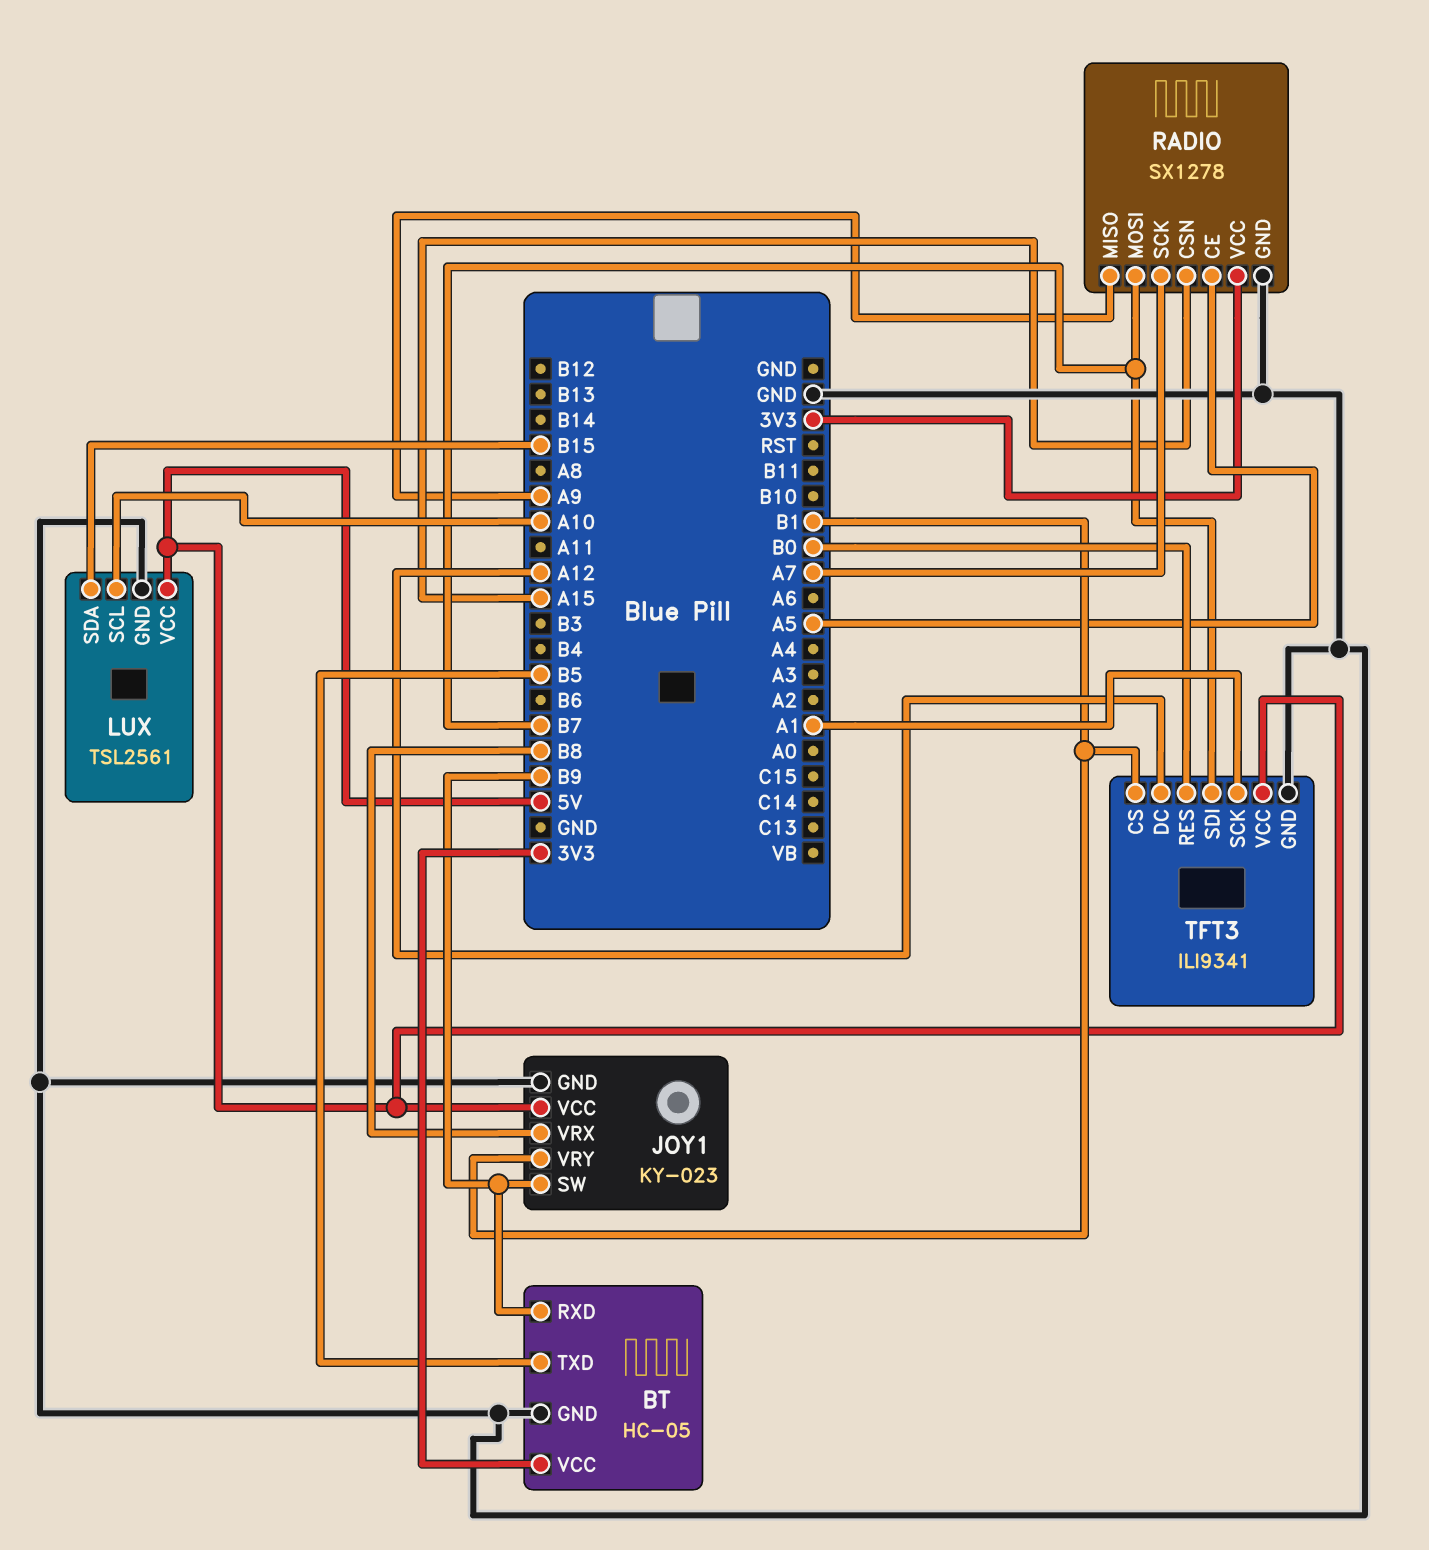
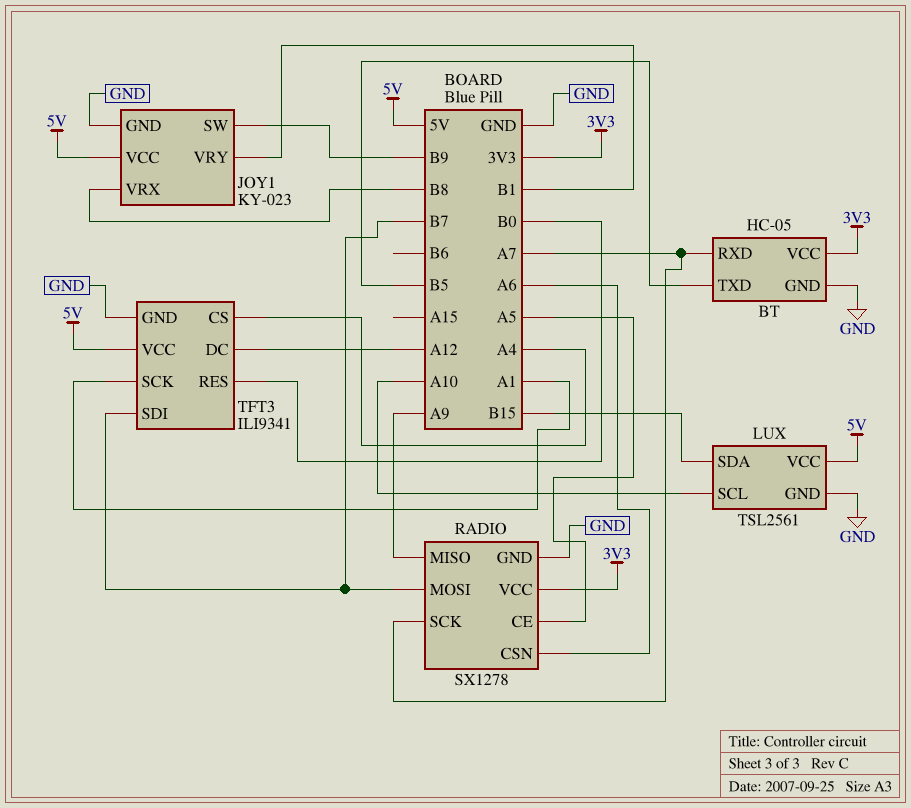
BT pin RXD: B9 -> A7
RADIO pin CSN: A15 -> A6
TFT3 pin CS: B1 -> A4

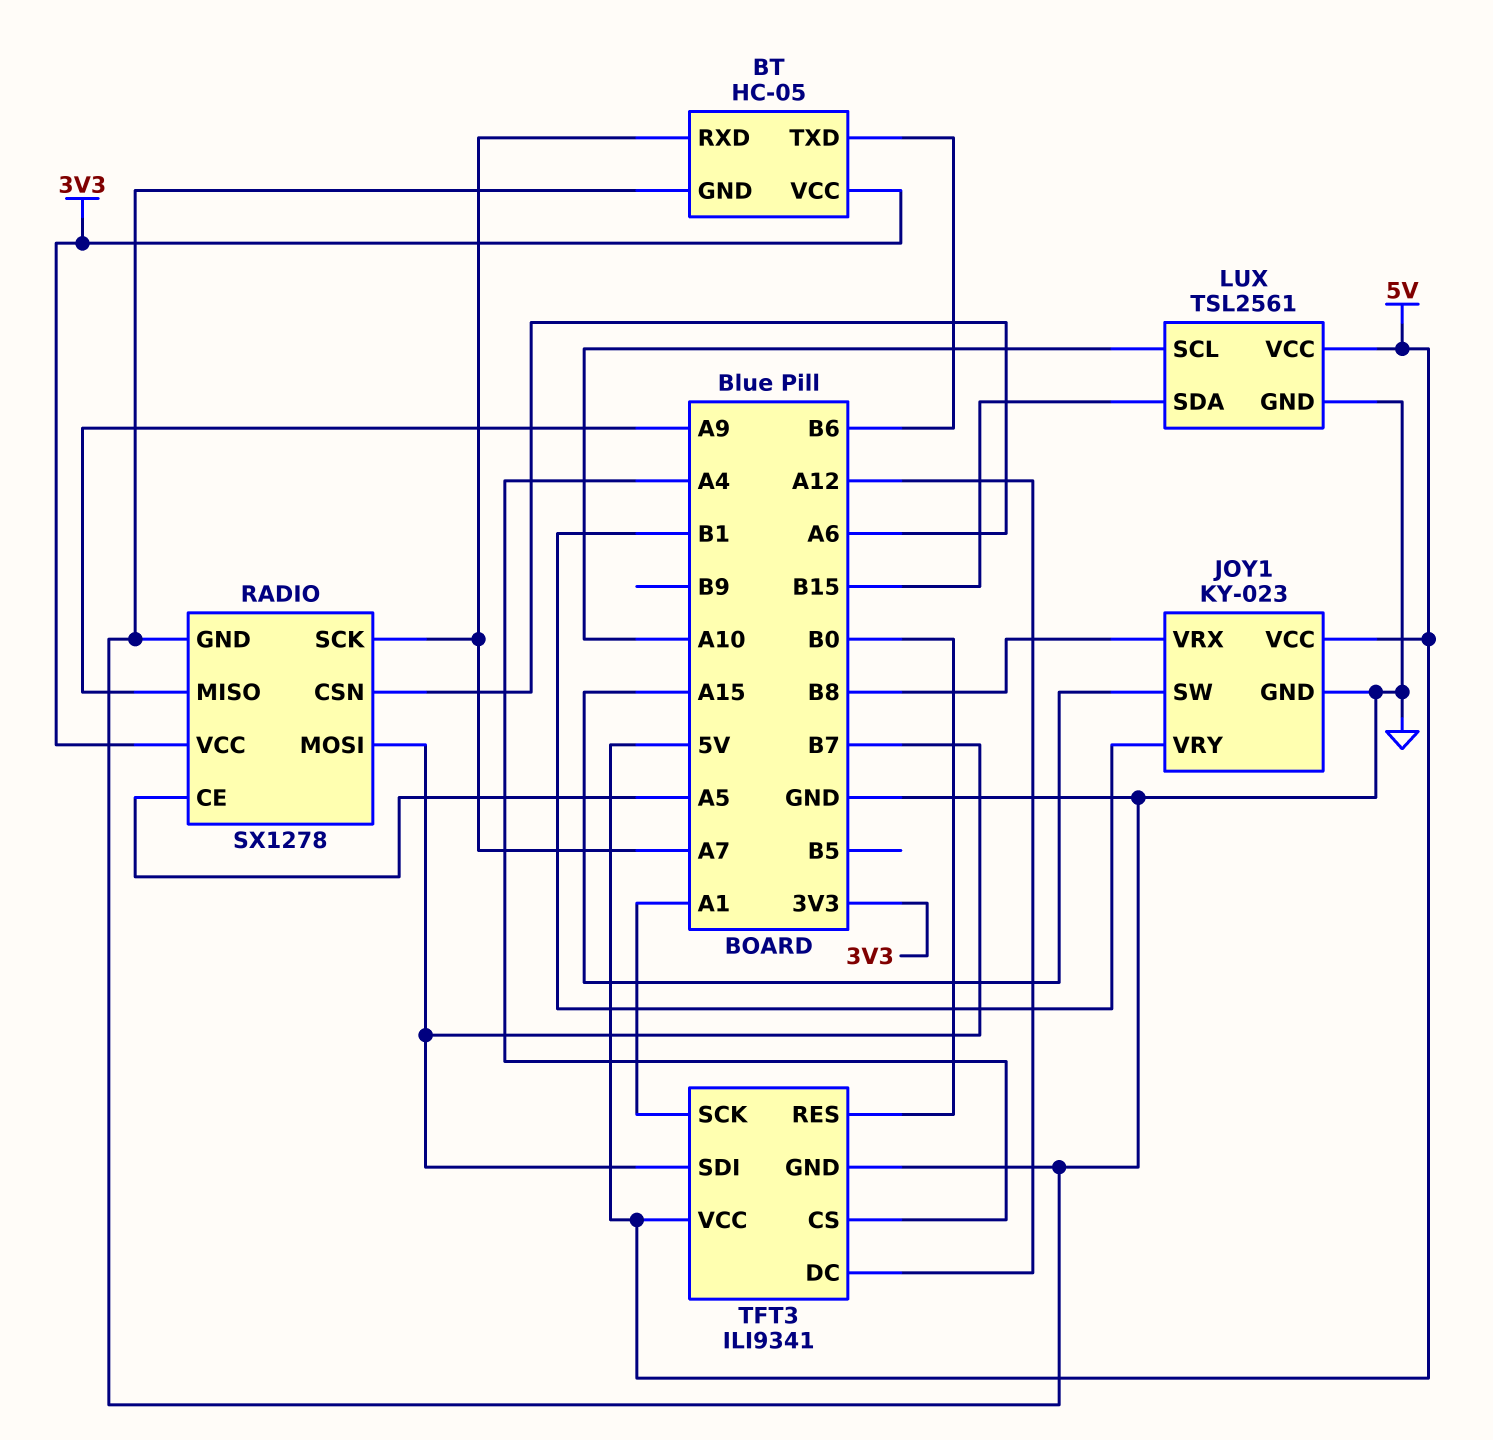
BT pin TXD: B5 -> B6
JOY1 pin SW: B9 -> A15

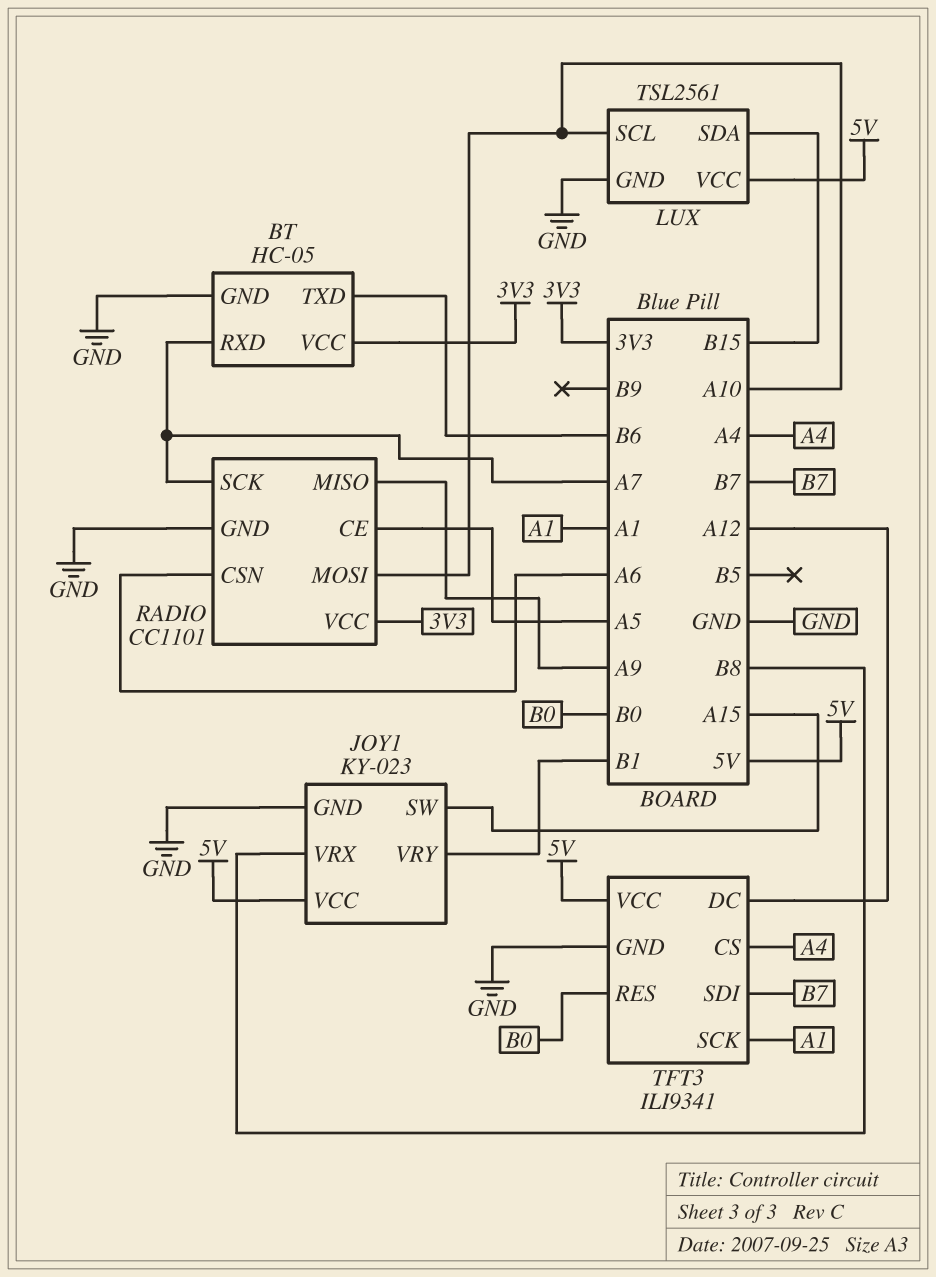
RADIO: SX1278 -> CC1101
RADIO pin MOSI: B7 -> A10

